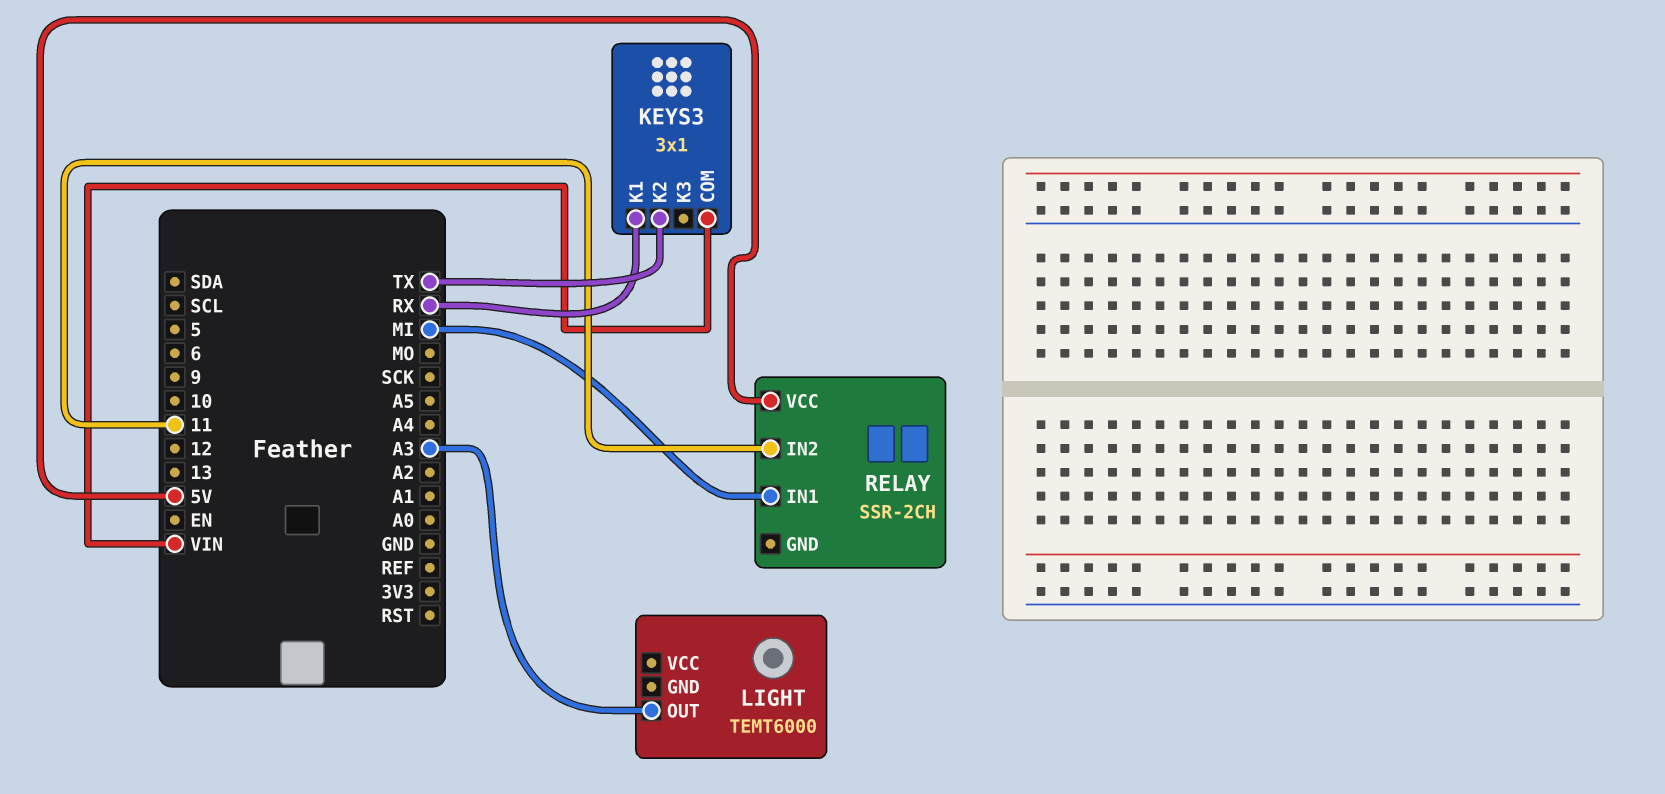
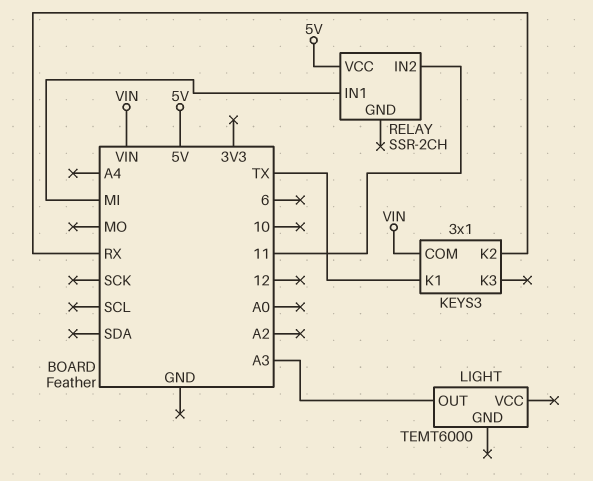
KEYS3 pin K1: RX -> TX
KEYS3 pin K2: TX -> RX

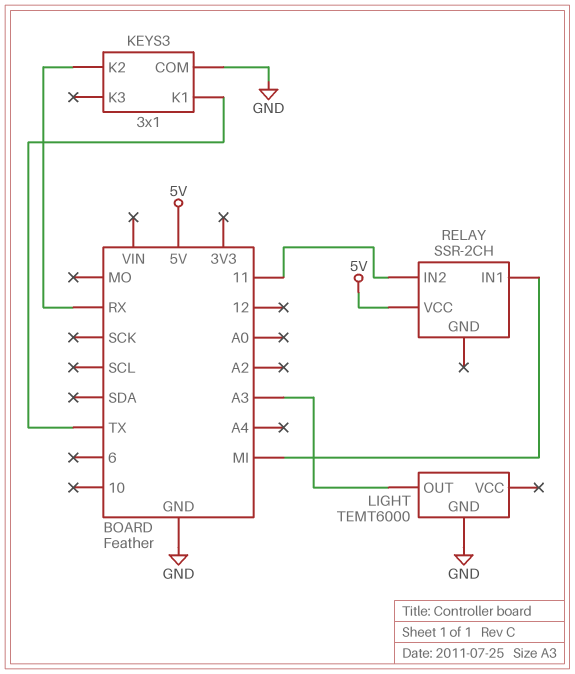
KEYS3 pin COM: VIN -> GND
LIGHT pin GND: none -> GND

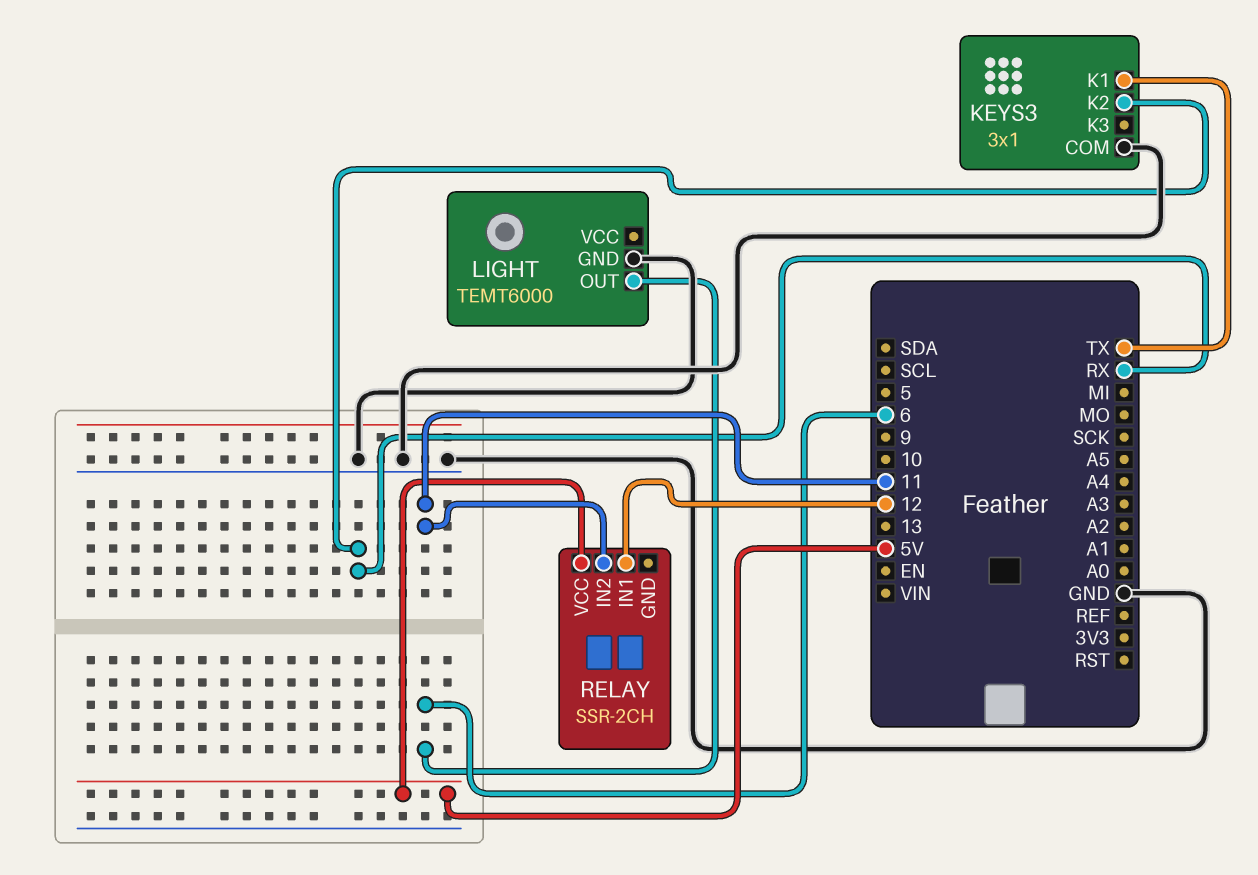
LIGHT pin OUT: A3 -> 6
RELAY pin IN1: MI -> 12

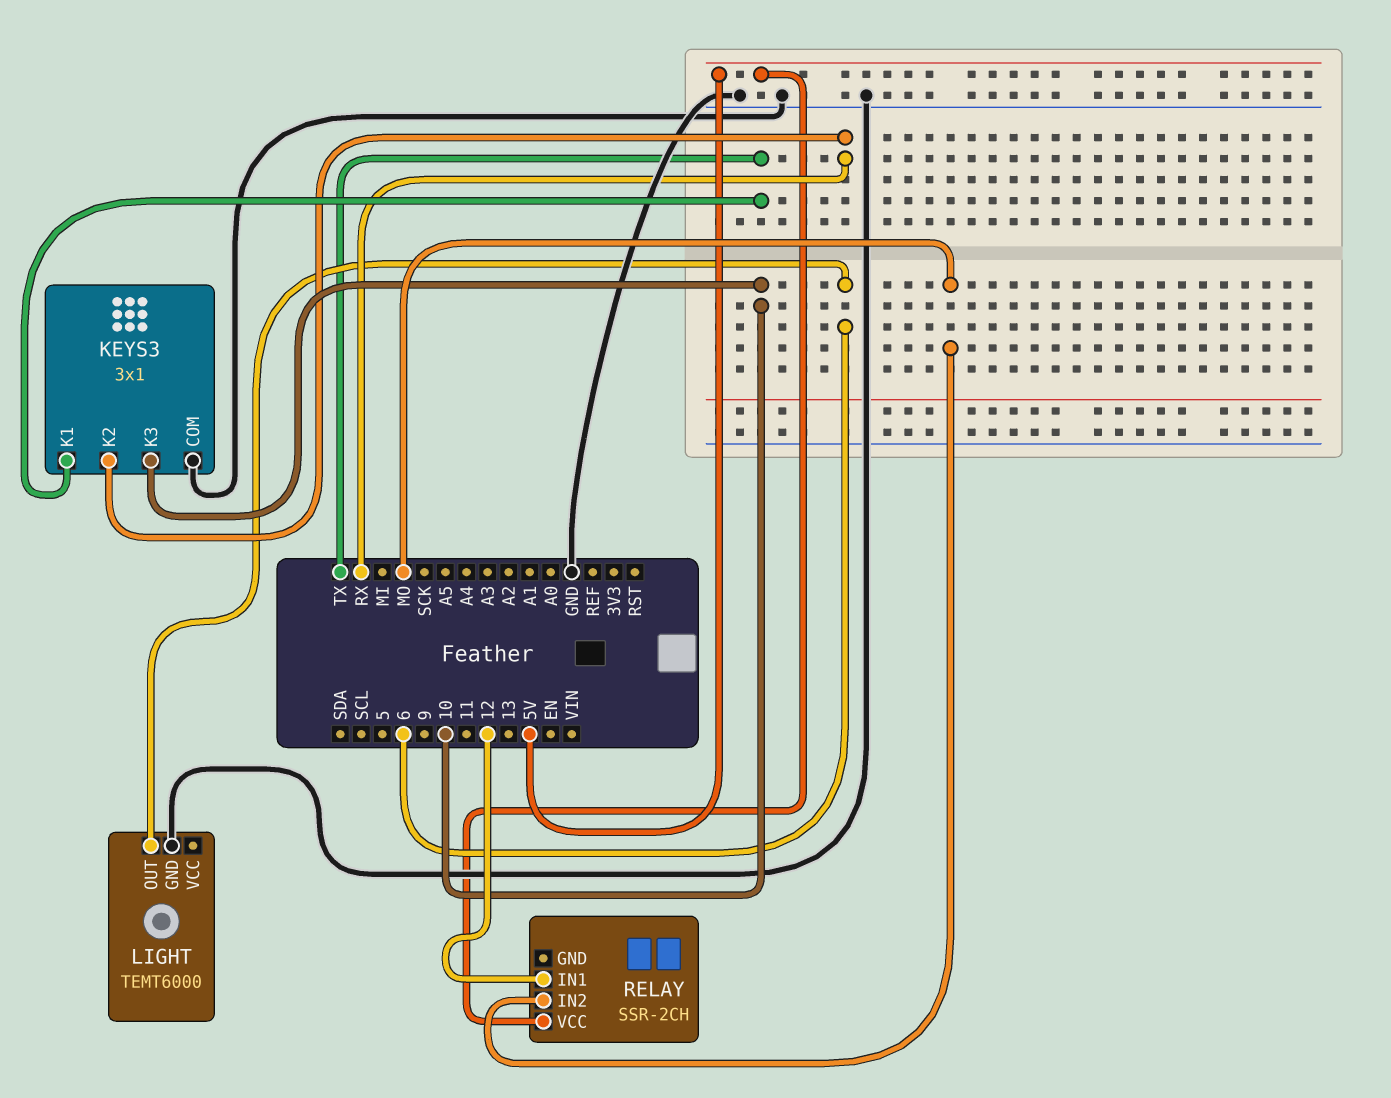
KEYS3 pin K3: none -> 10
RELAY pin IN2: 11 -> MO

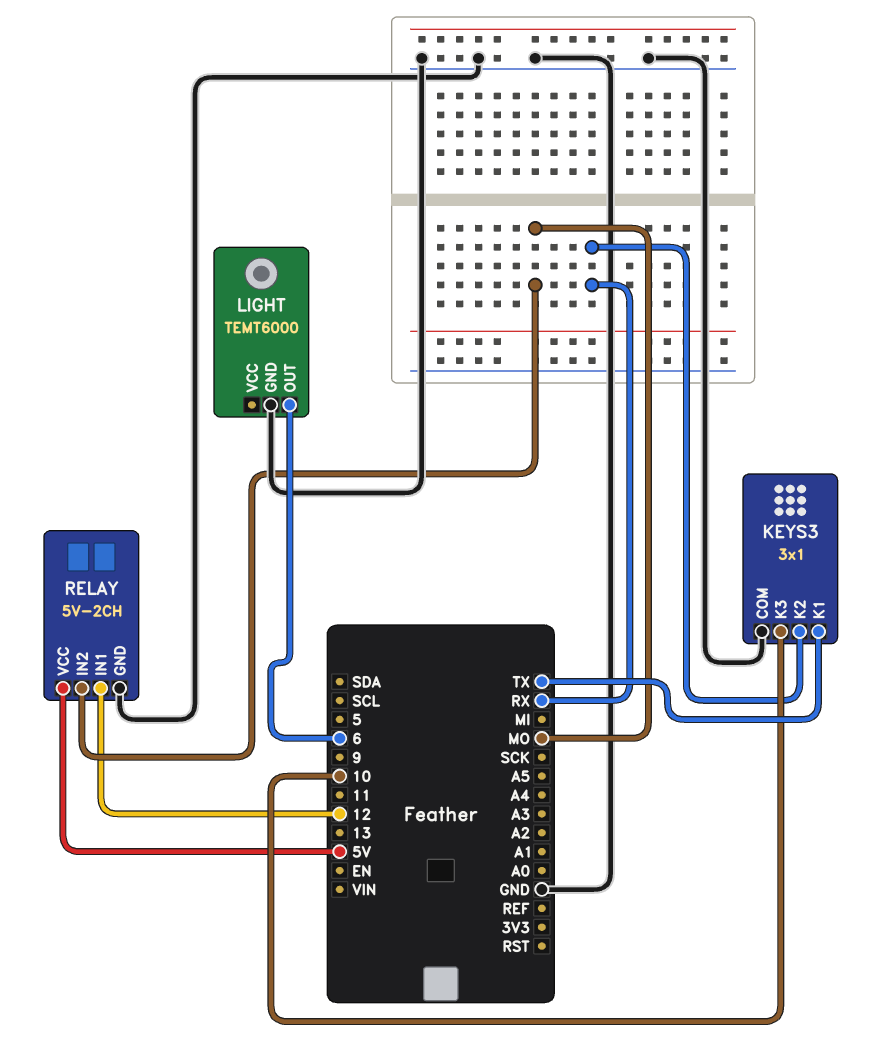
RELAY: SSR-2CH -> 5V-2CH
RELAY pin GND: none -> GND

